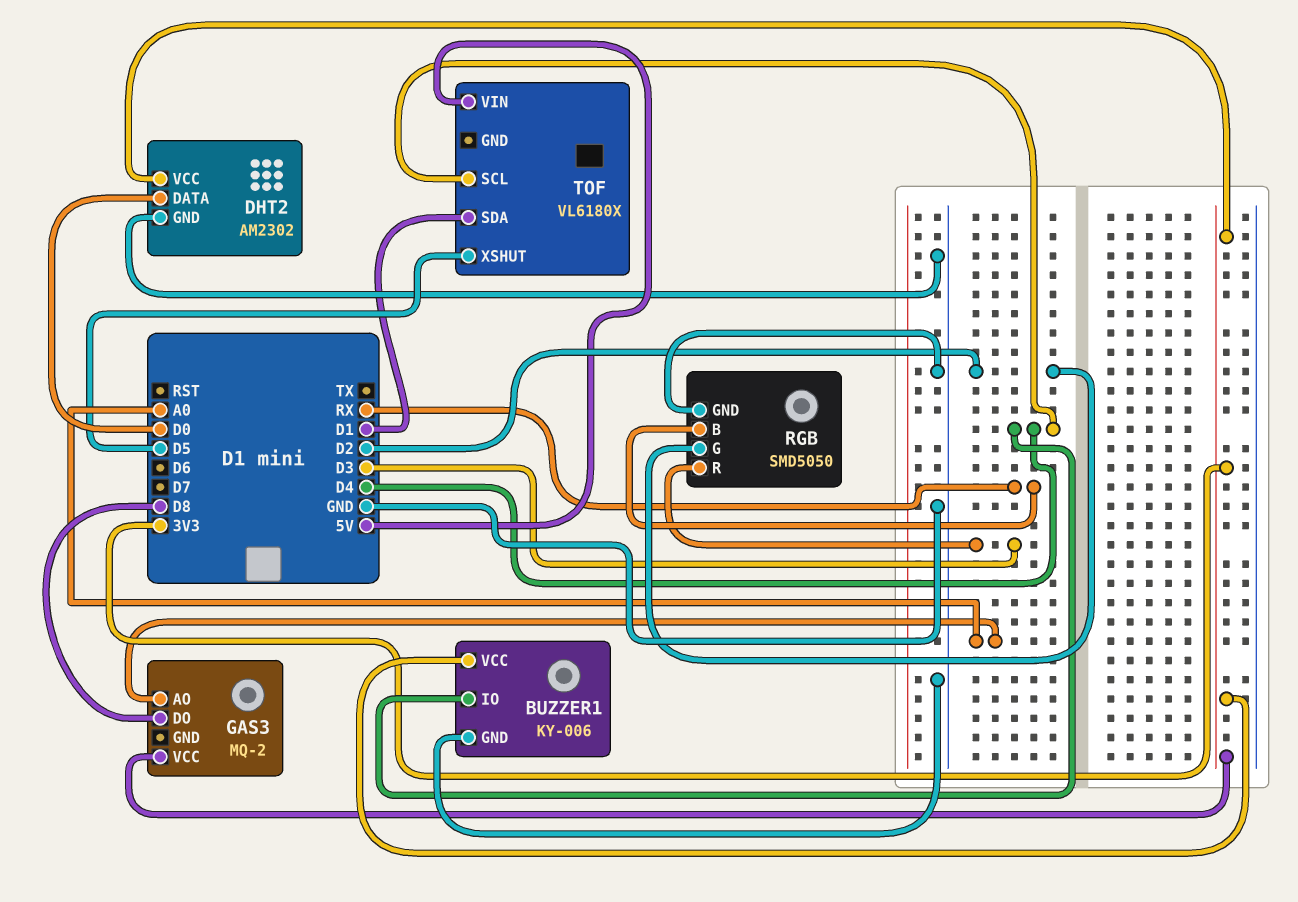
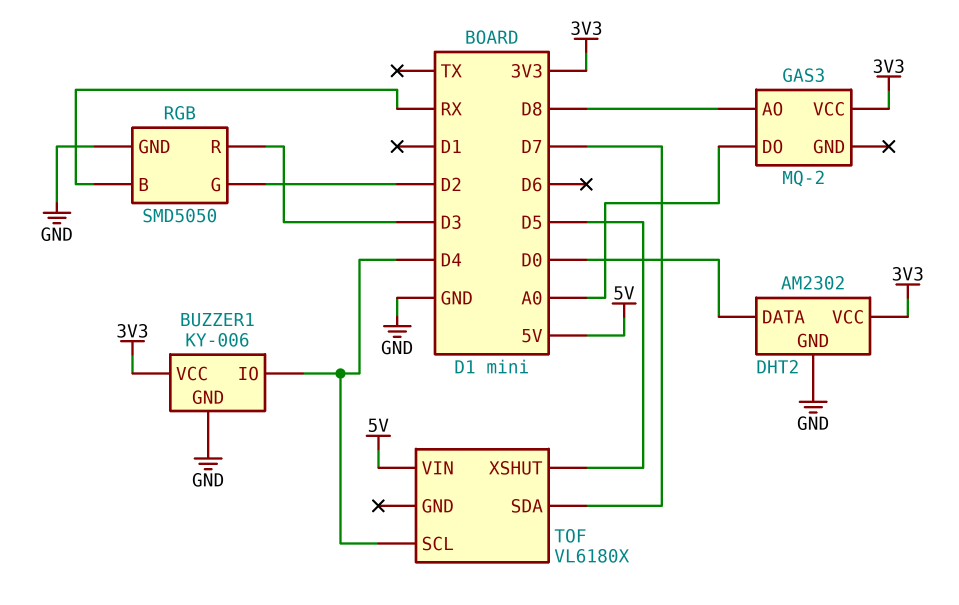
GAS3 pin AO: A0 -> D8
GAS3 pin DO: D8 -> A0
TOF pin SDA: D1 -> D7

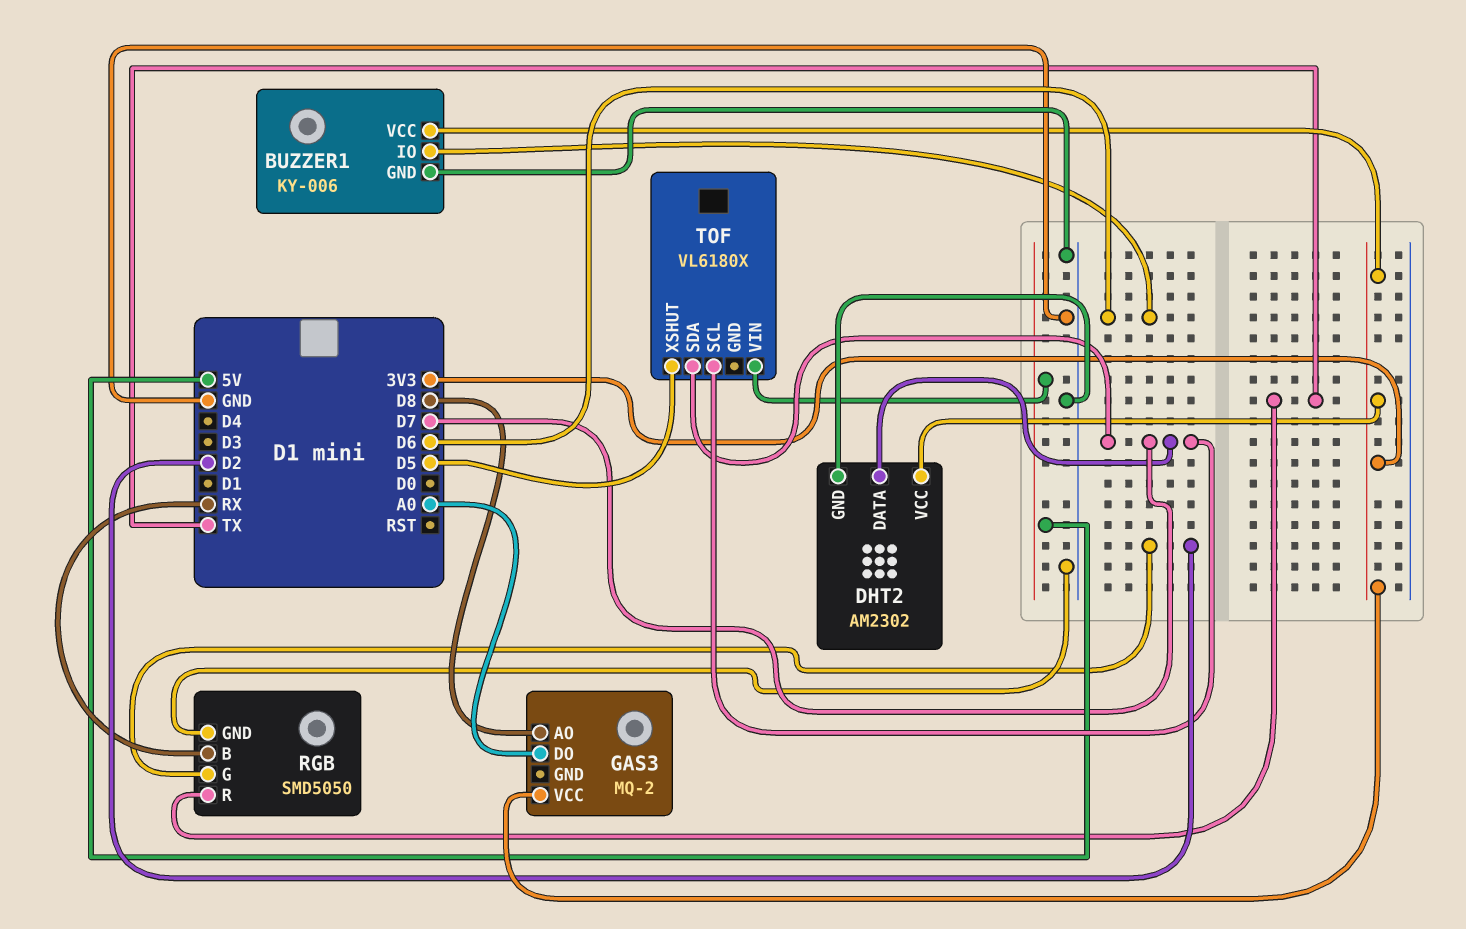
BUZZER1 pin IO: D4 -> D6
DHT2 pin DATA: D0 -> D7
RGB pin R: D3 -> TX
TOF pin SCL: D4 -> D7

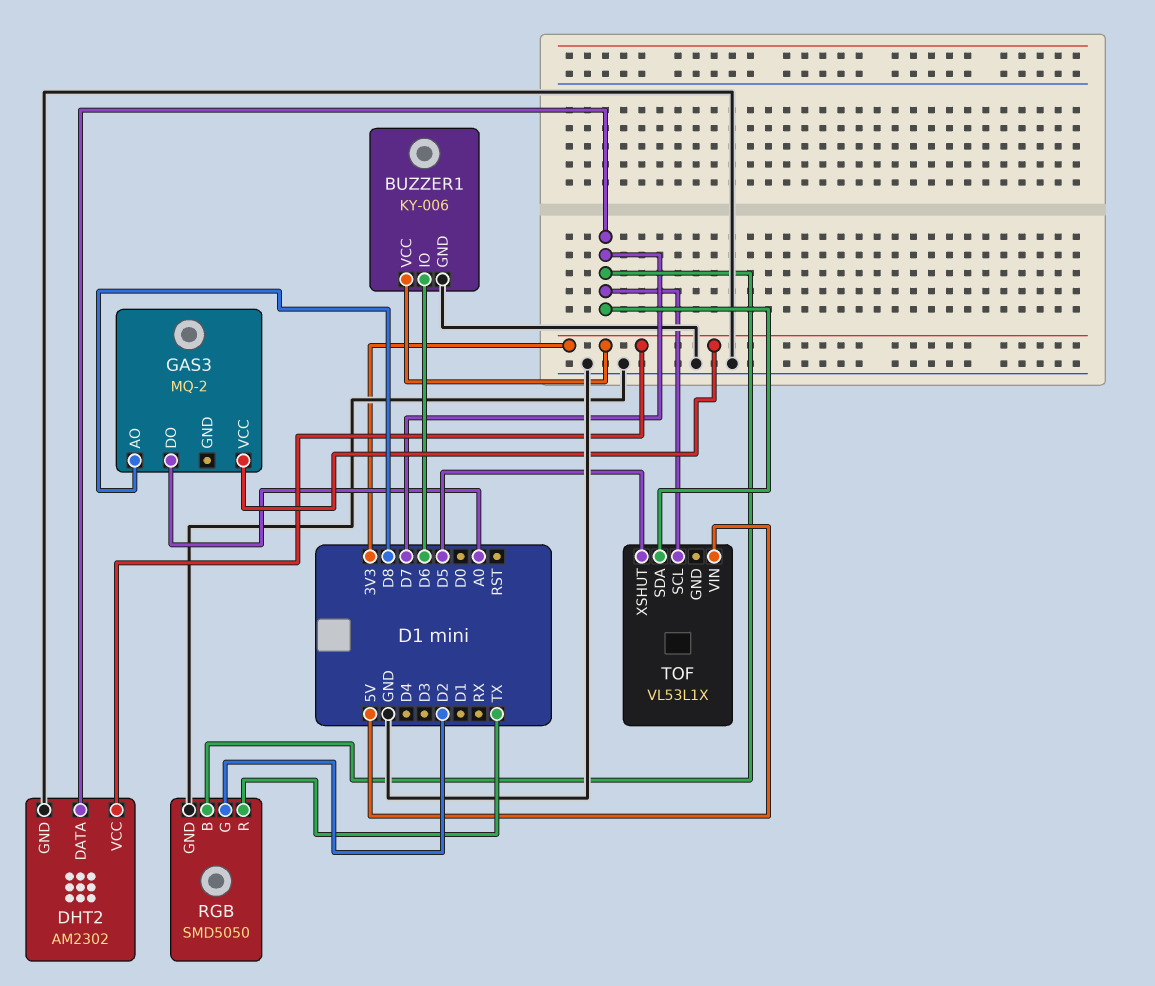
RGB pin B: RX -> D7
TOF: VL6180X -> VL53L1X

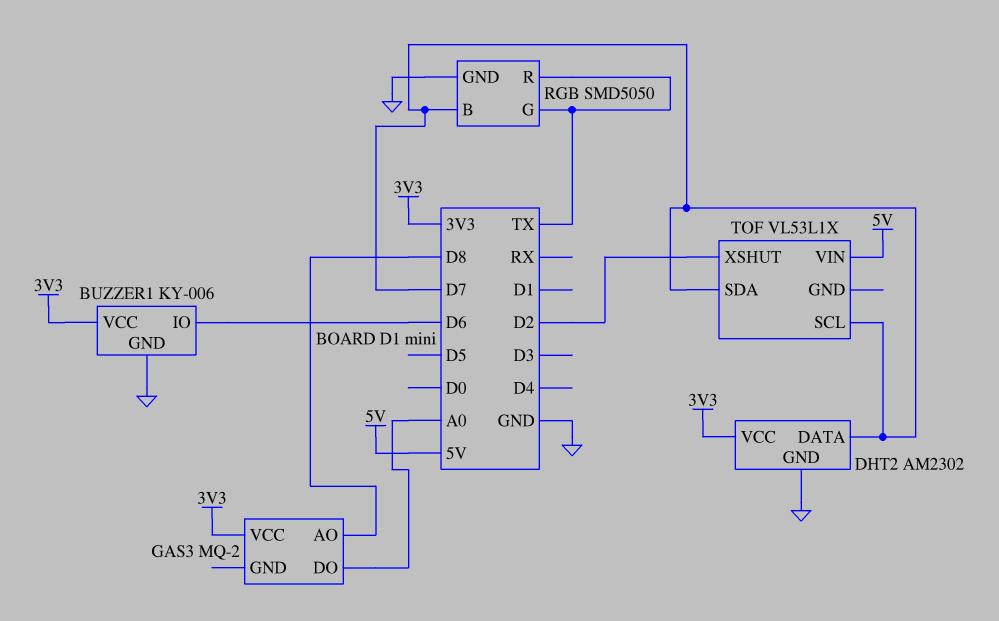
RGB pin G: D2 -> TX
TOF pin XSHUT: D5 -> D2

